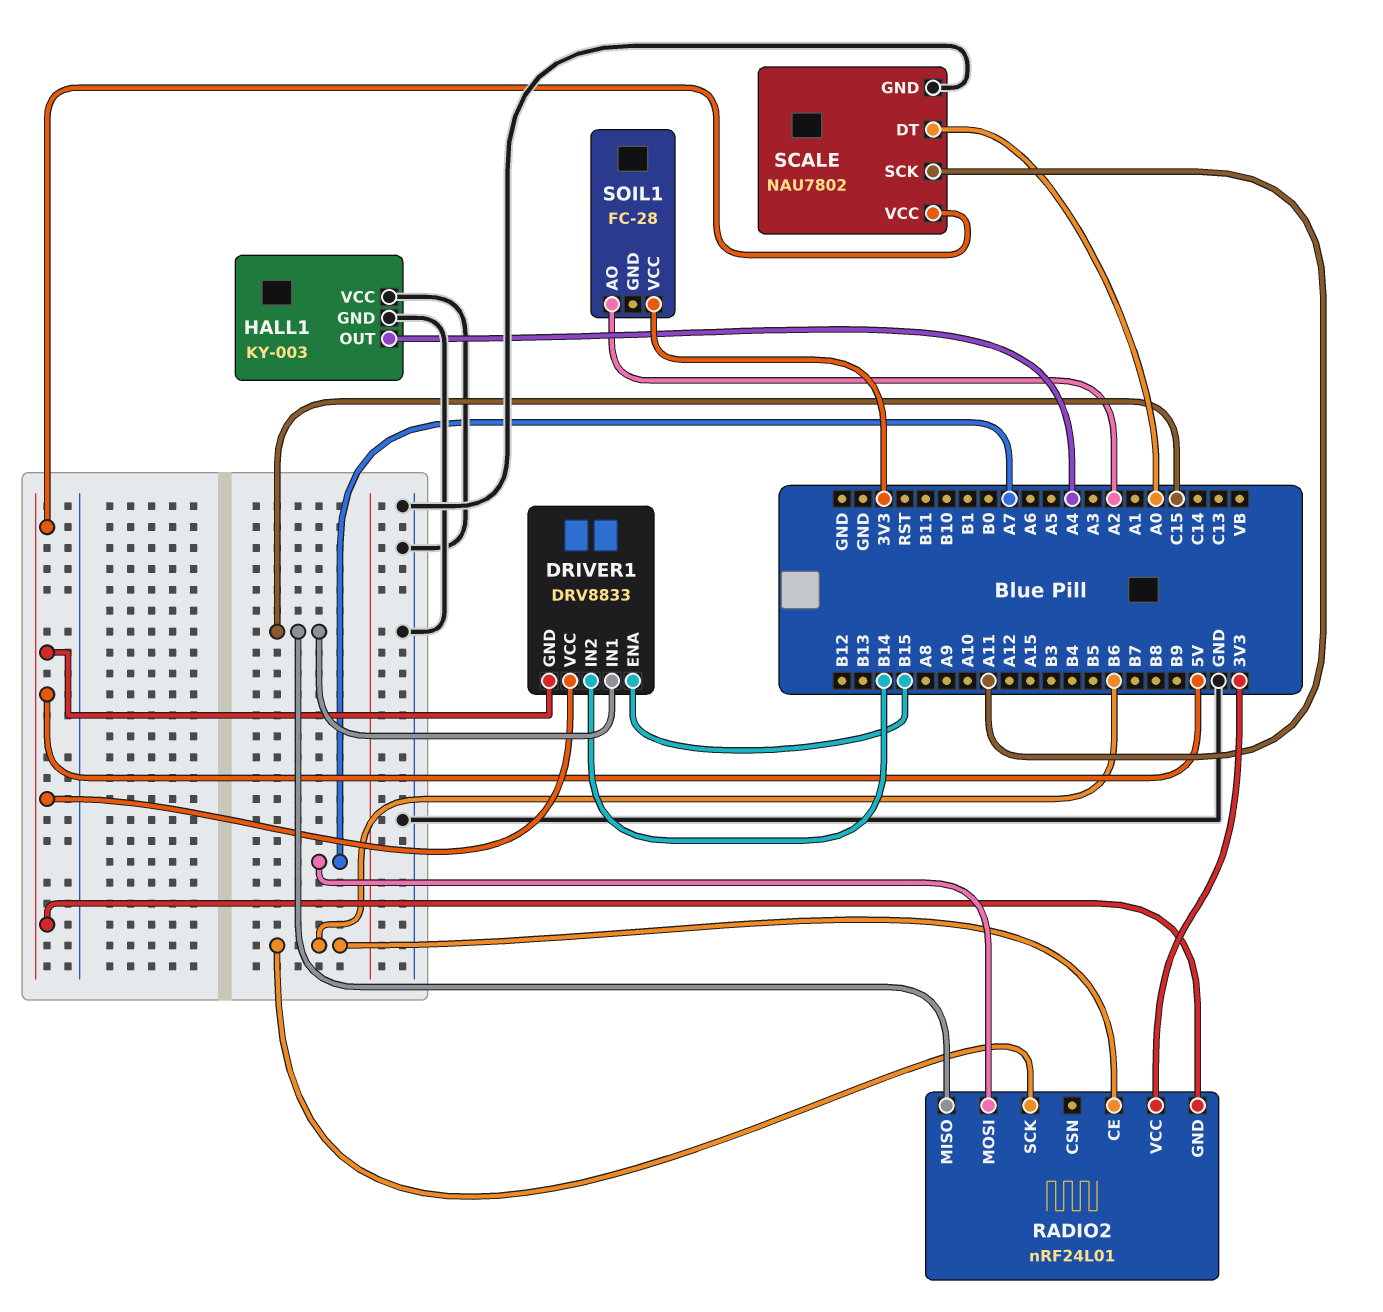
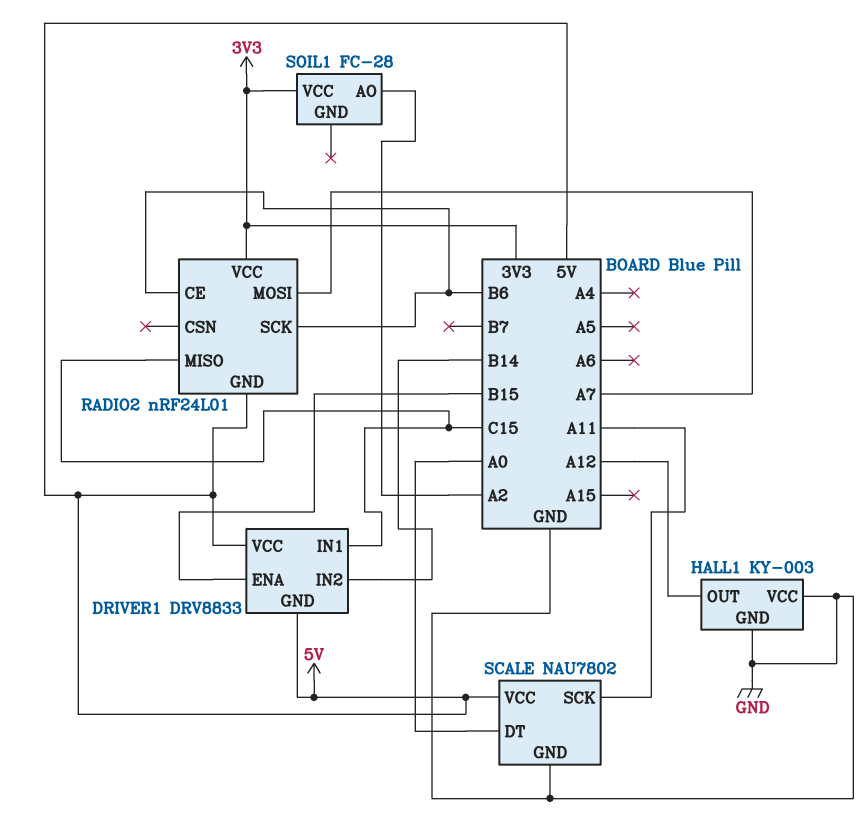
HALL1 pin OUT: A4 -> A12

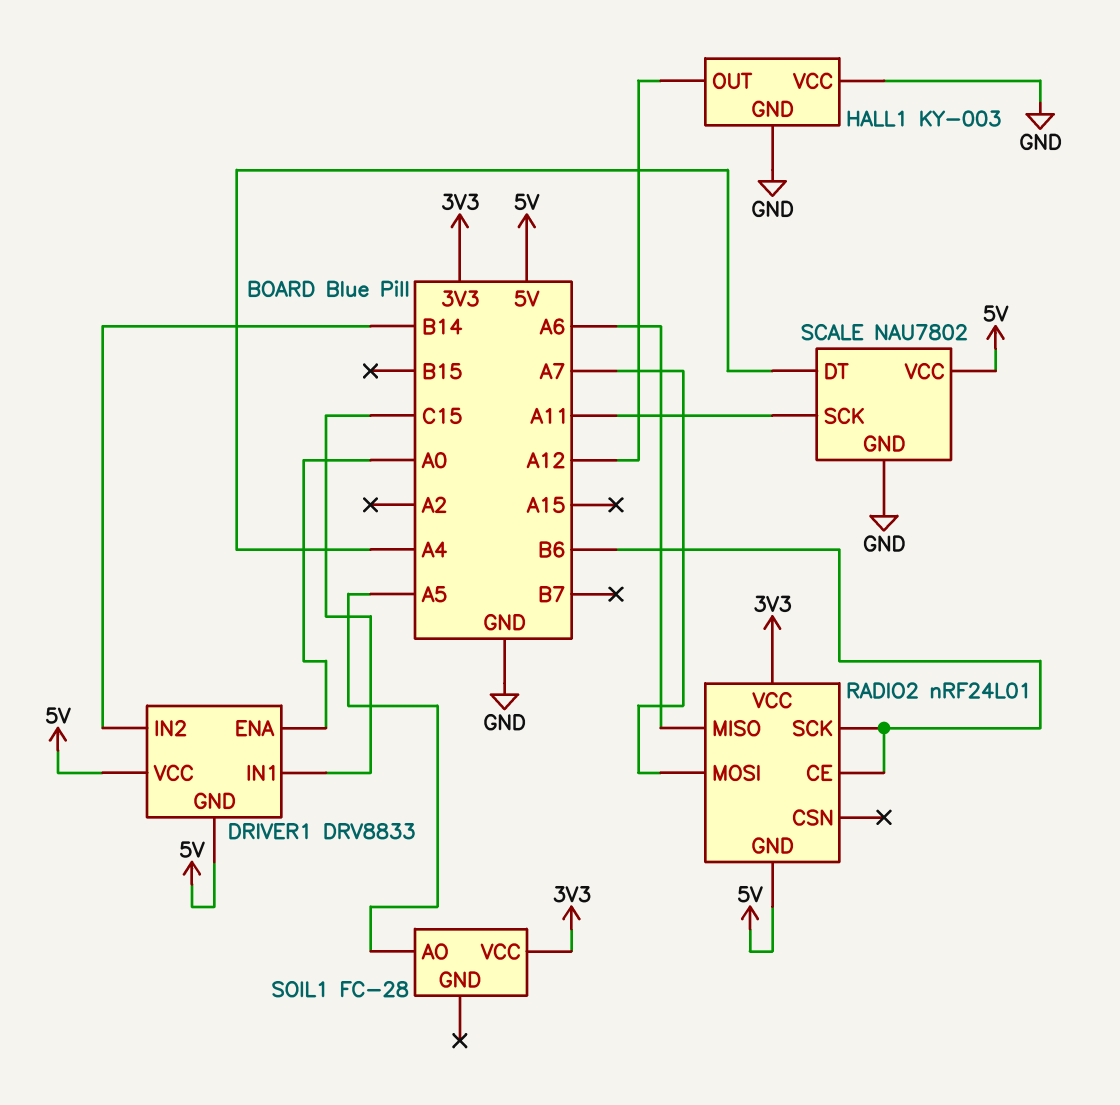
DRIVER1 pin ENA: B15 -> A0
RADIO2 pin MISO: C15 -> A6
SCALE pin DT: A0 -> A4
SOIL1 pin AO: A2 -> A5

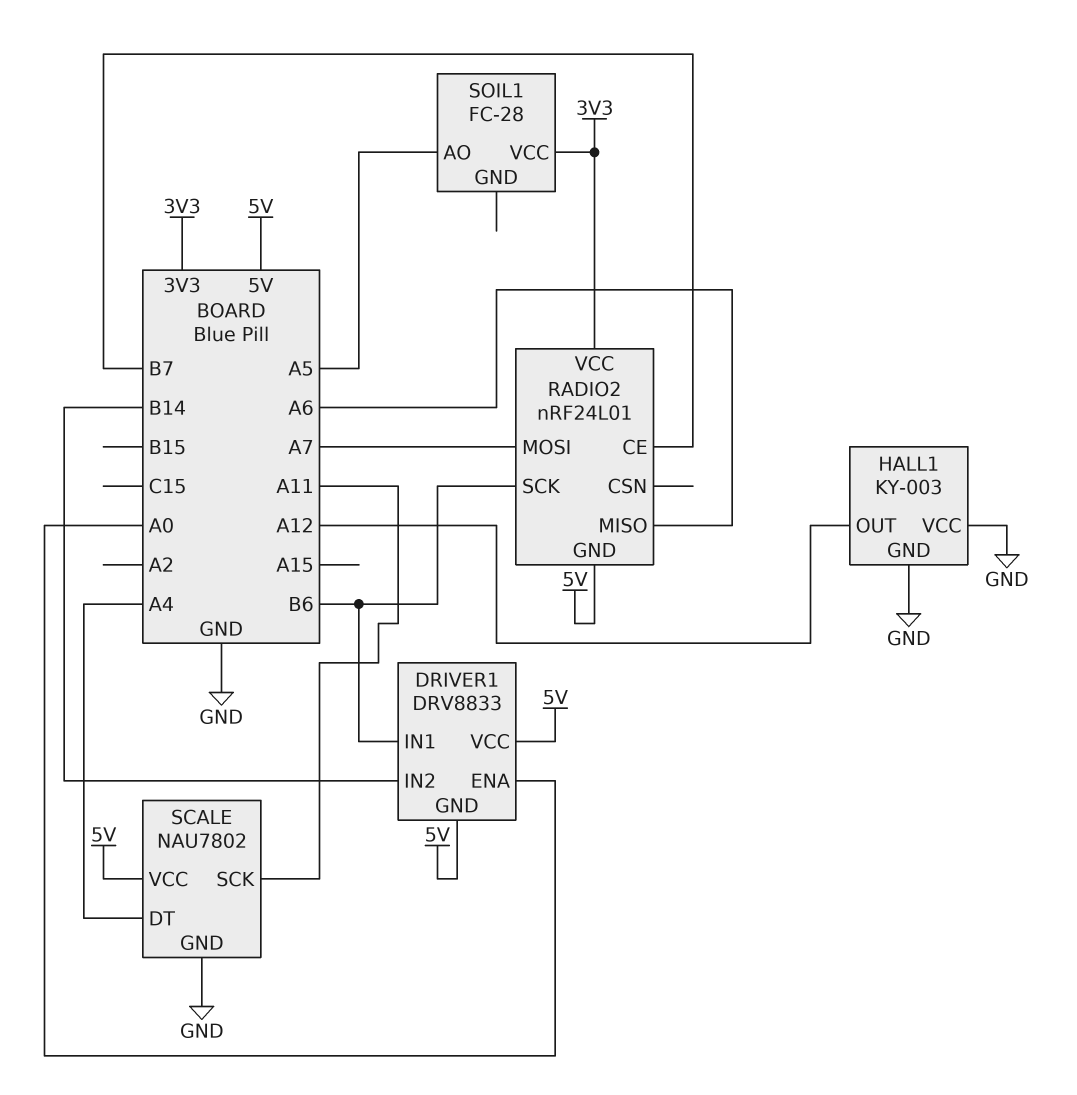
DRIVER1 pin IN1: C15 -> B6
RADIO2 pin CE: B6 -> B7

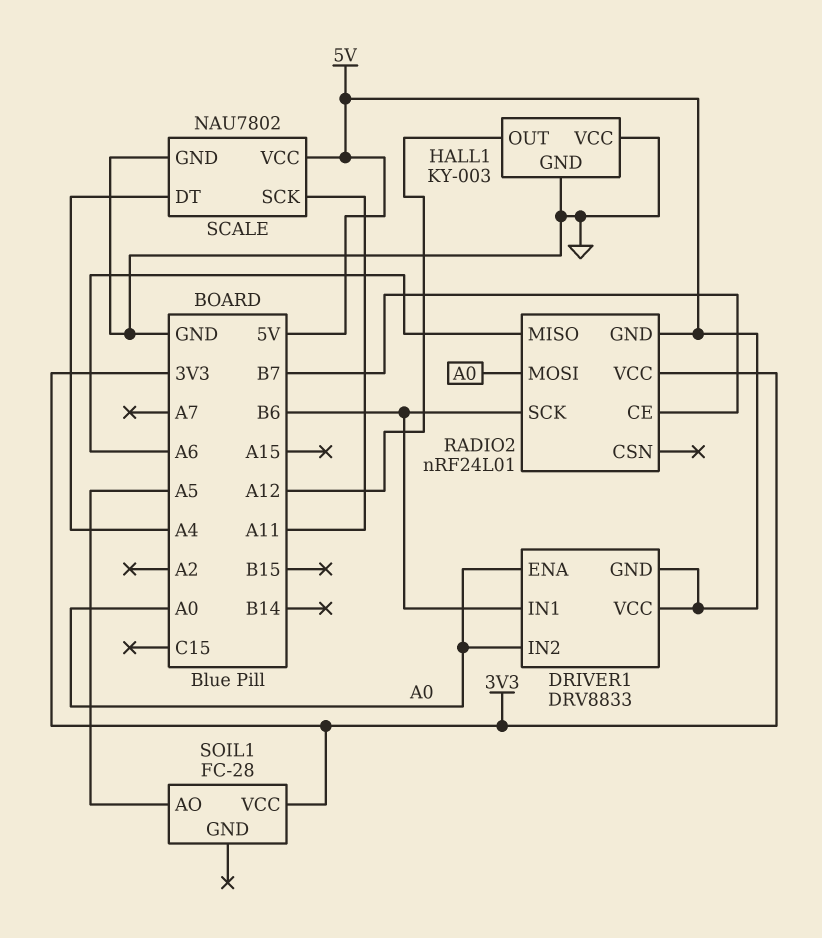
DRIVER1 pin IN2: B14 -> A0
RADIO2 pin MOSI: A7 -> A0

